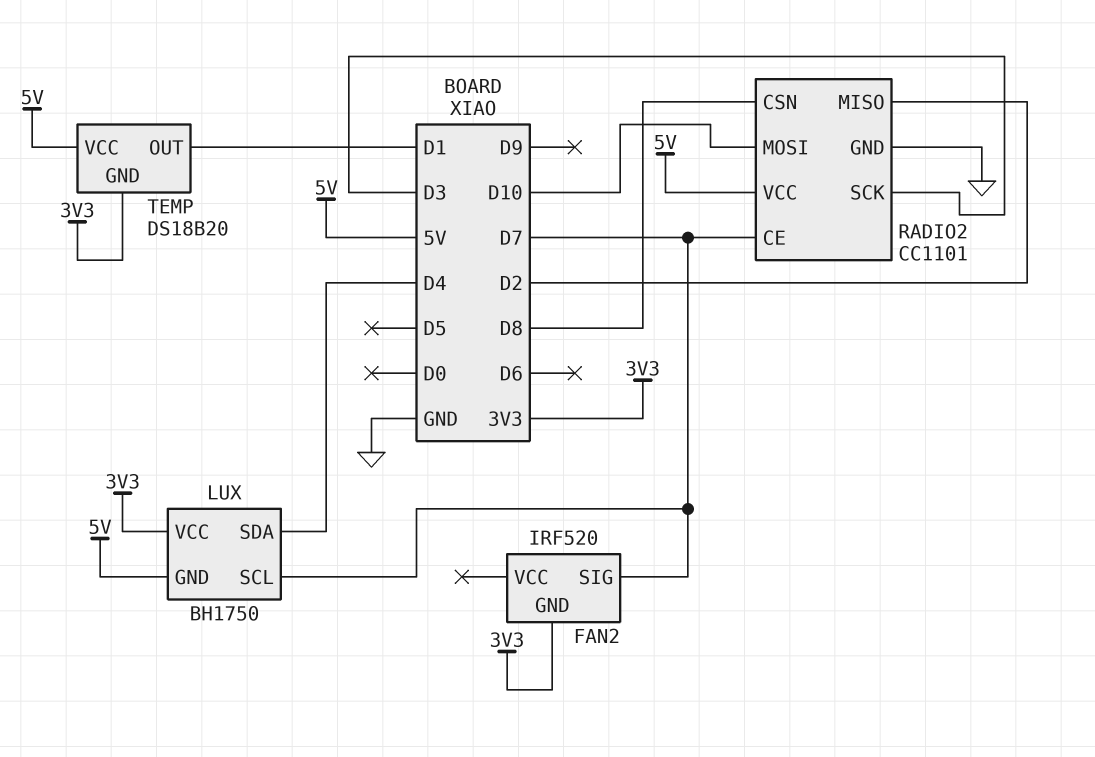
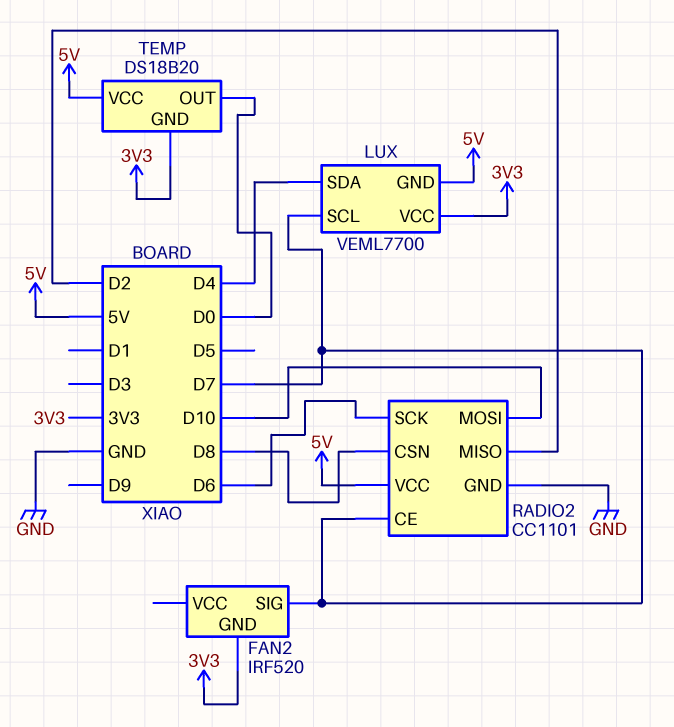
LUX: BH1750 -> VEML7700
RADIO2 pin SCK: D3 -> D6
TEMP pin OUT: D1 -> D0

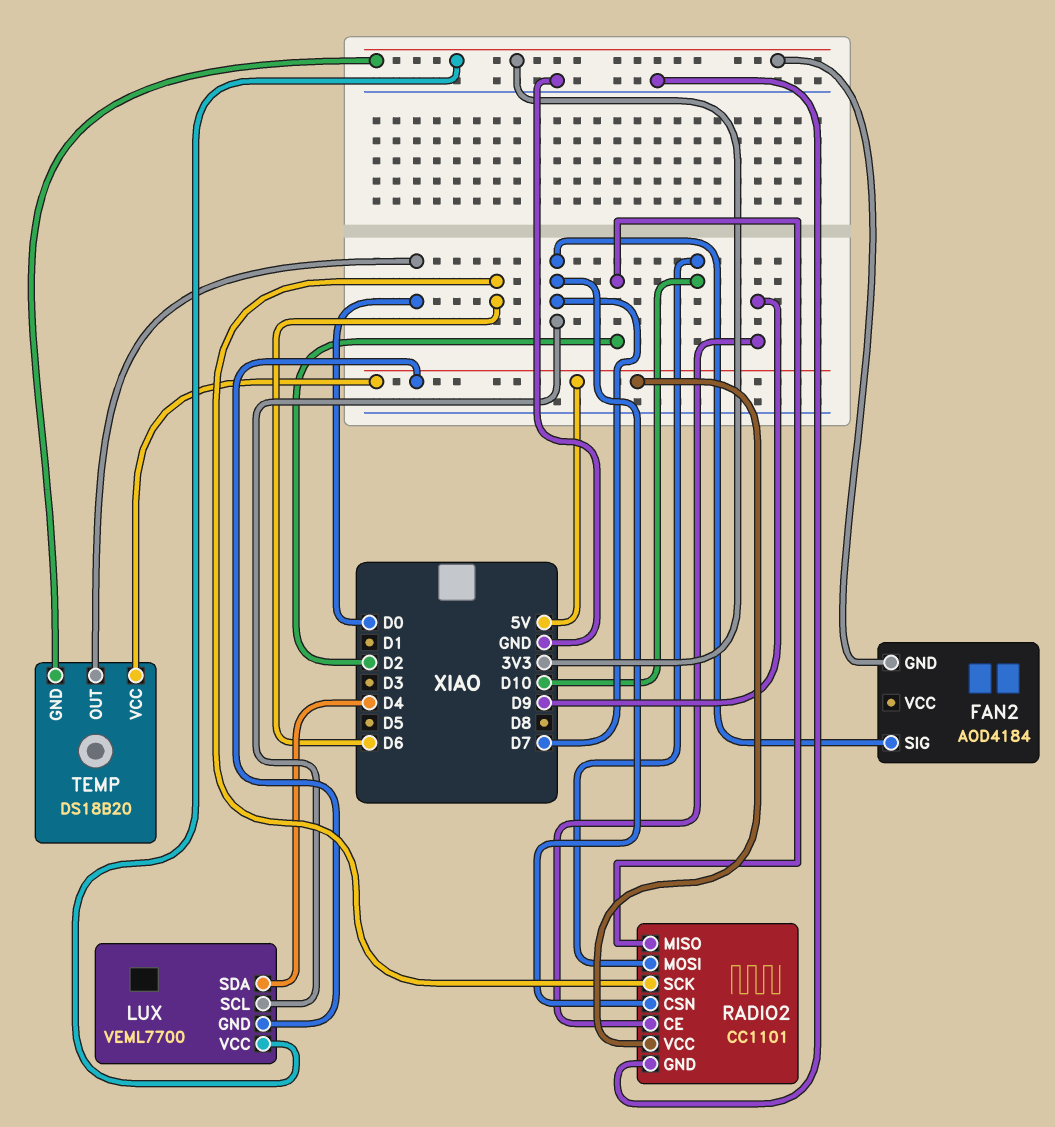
FAN2: IRF520 -> AOD4184
RADIO2 pin CE: D7 -> D9
RADIO2 pin CSN: D8 -> D7

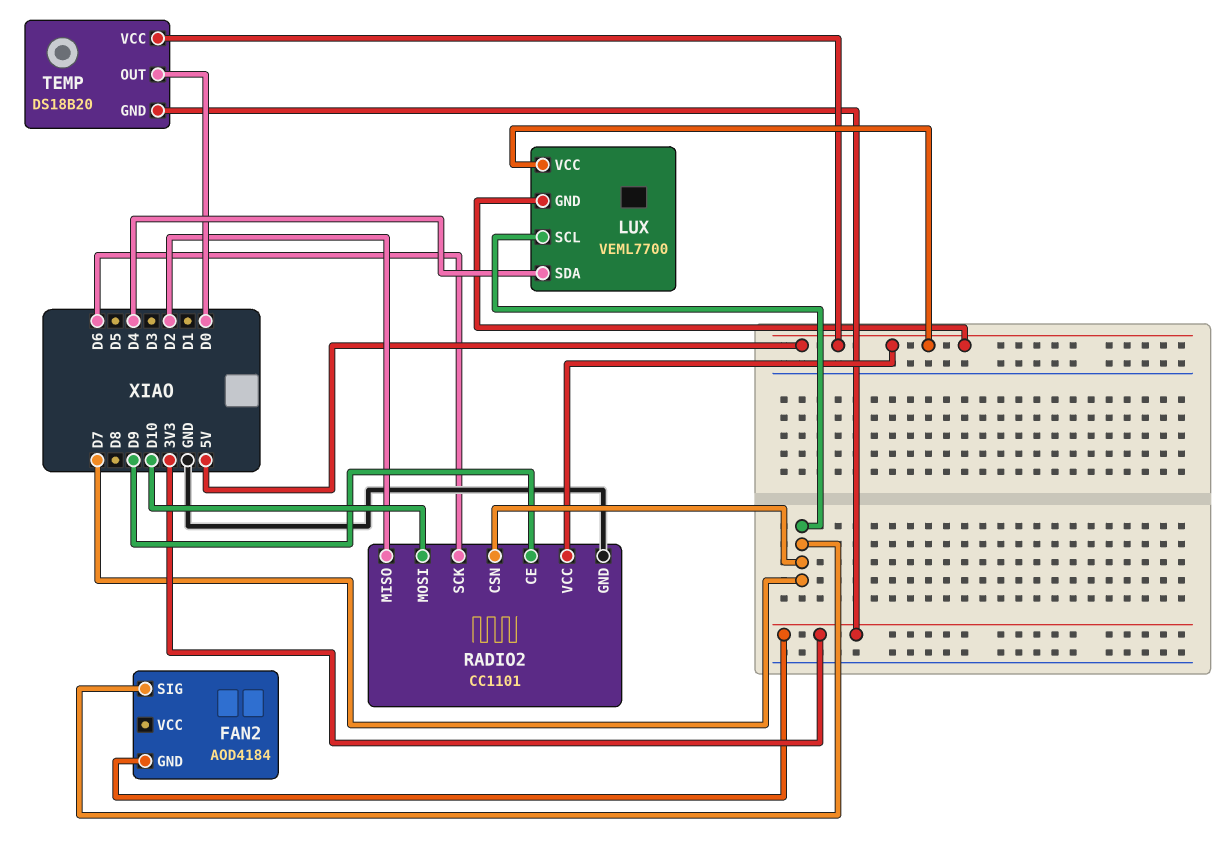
LUX pin VCC: 3V3 -> 5V

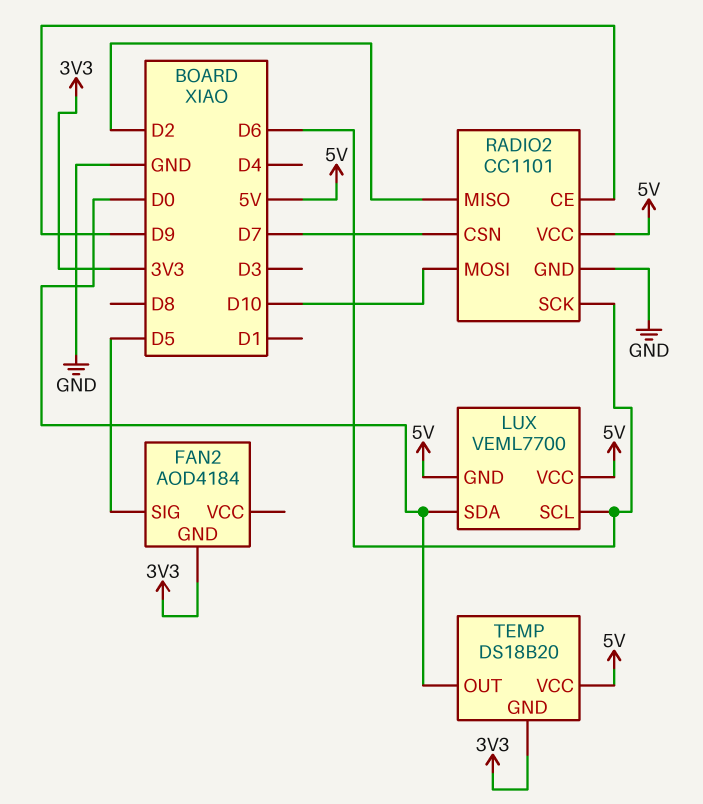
FAN2 pin SIG: D7 -> D5
LUX pin SCL: D7 -> D6
LUX pin SDA: D4 -> D0

